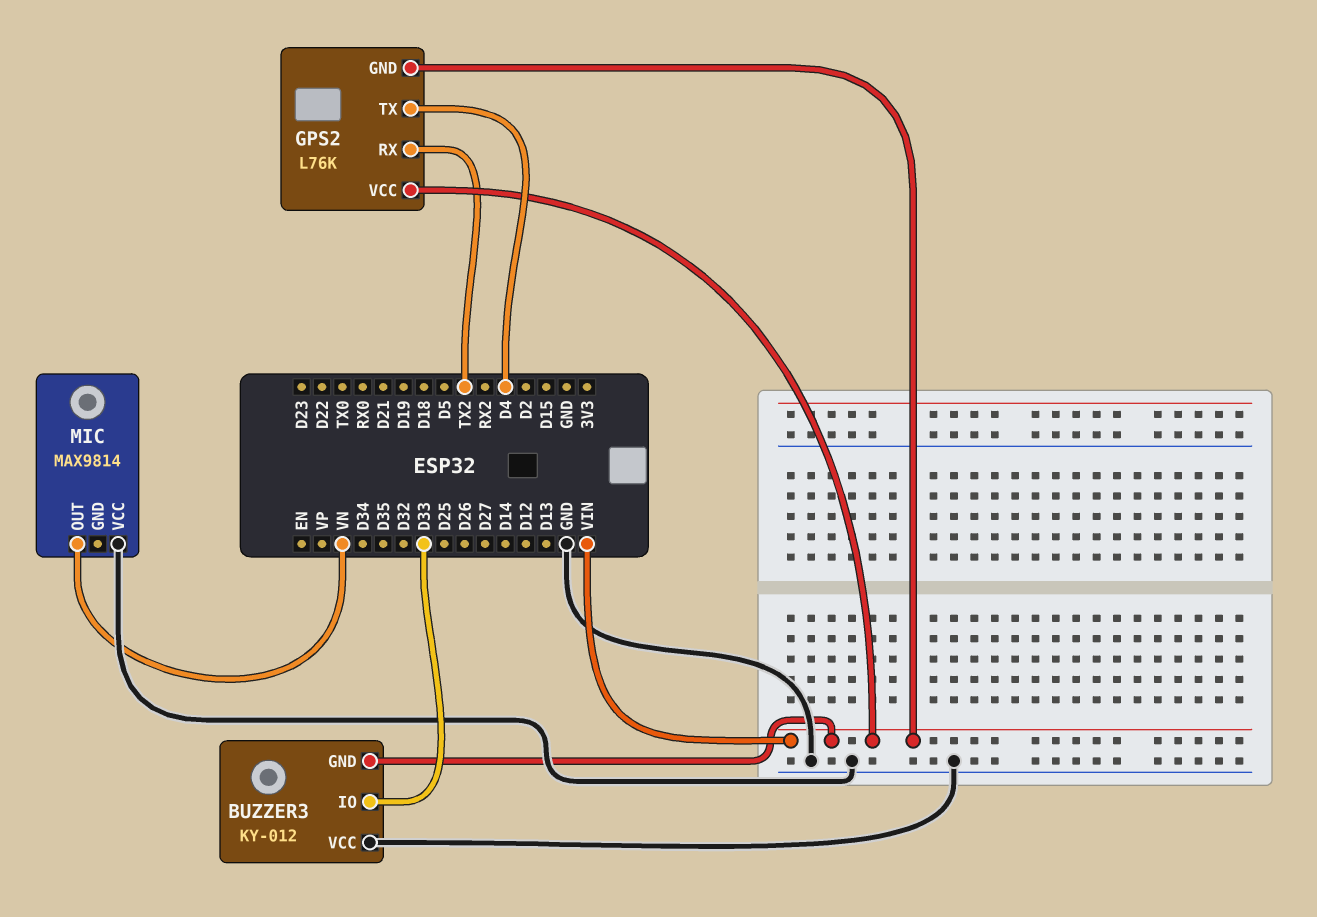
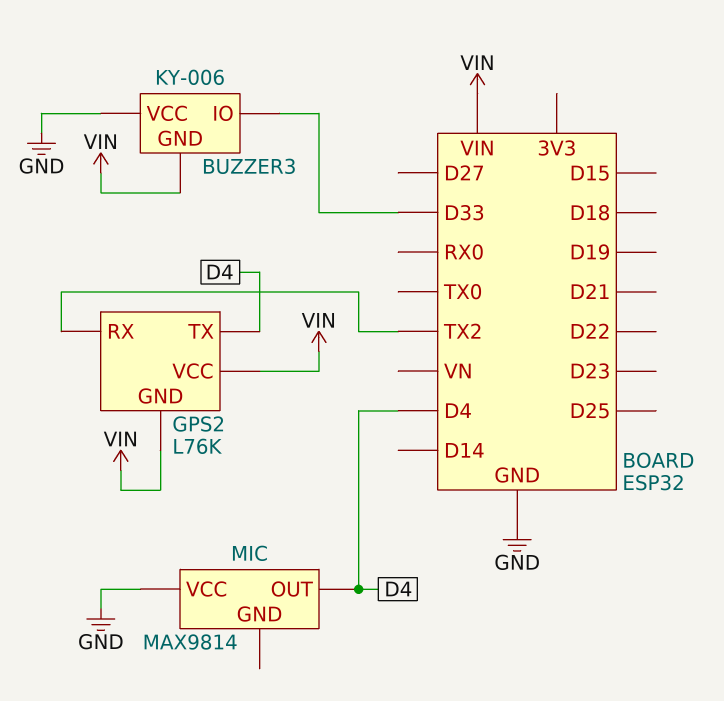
BUZZER3: KY-012 -> KY-006
MIC pin OUT: VN -> D4

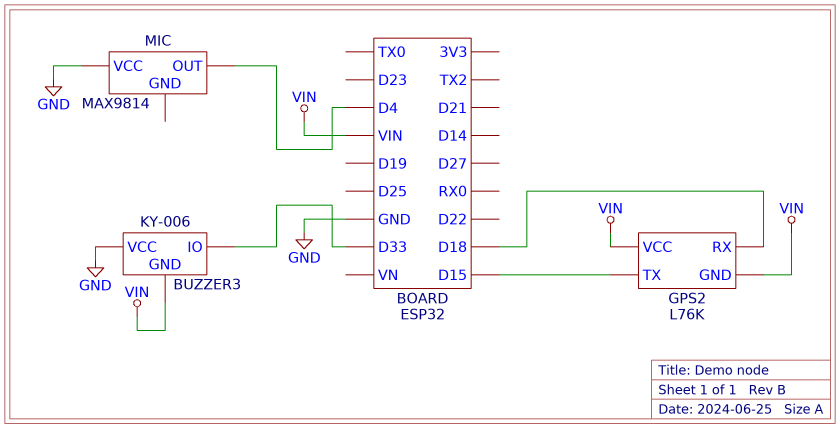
GPS2 pin RX: TX2 -> D18
GPS2 pin TX: D4 -> D15

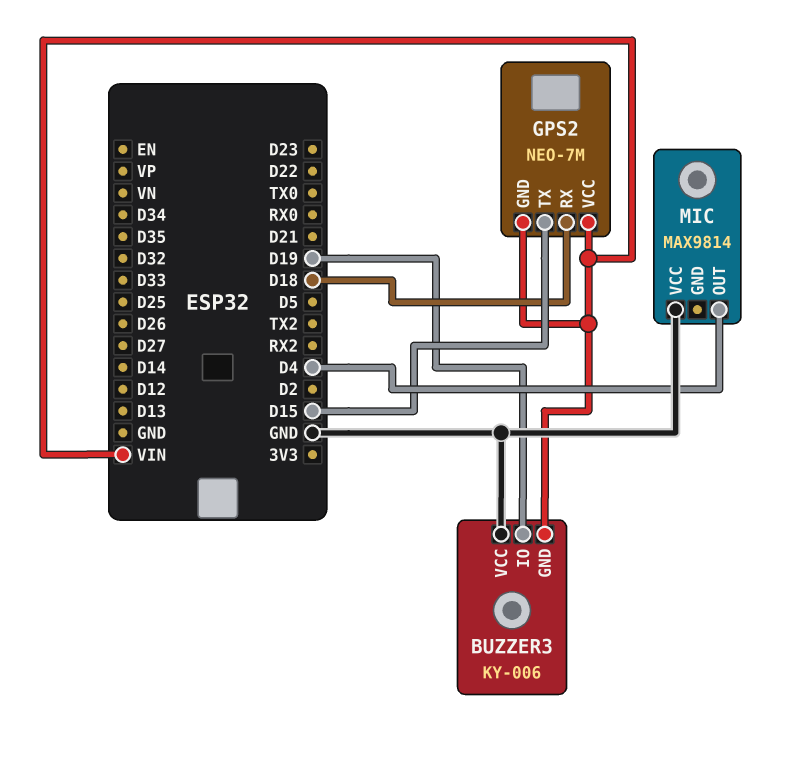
BUZZER3 pin IO: D33 -> D19
GPS2: L76K -> NEO-7M

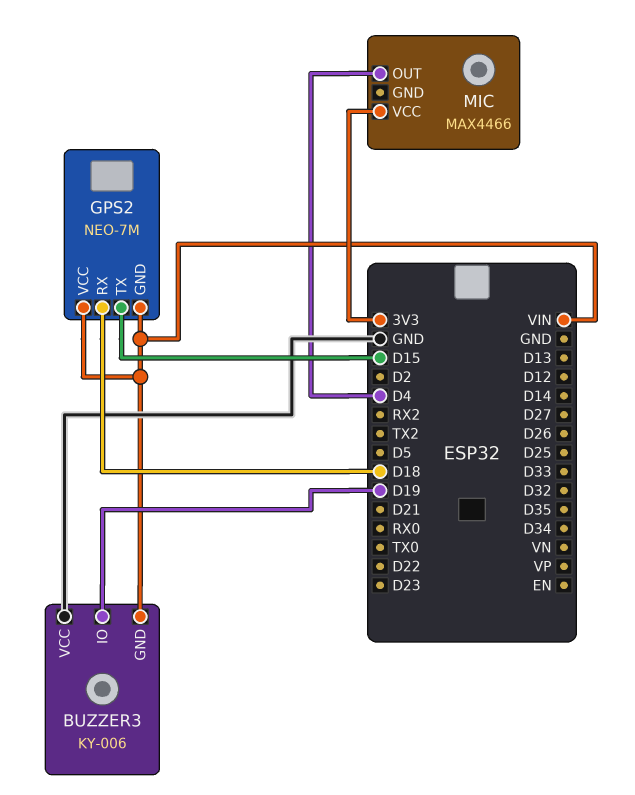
MIC: MAX9814 -> MAX4466
MIC pin VCC: GND -> 3V3

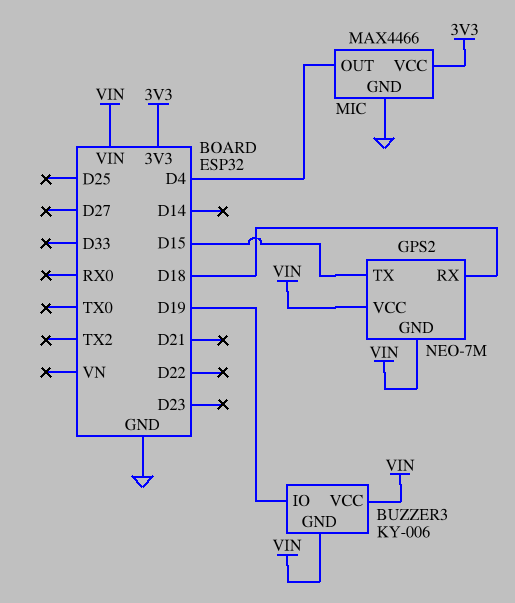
BUZZER3 pin VCC: GND -> VIN
MIC pin GND: none -> GND

